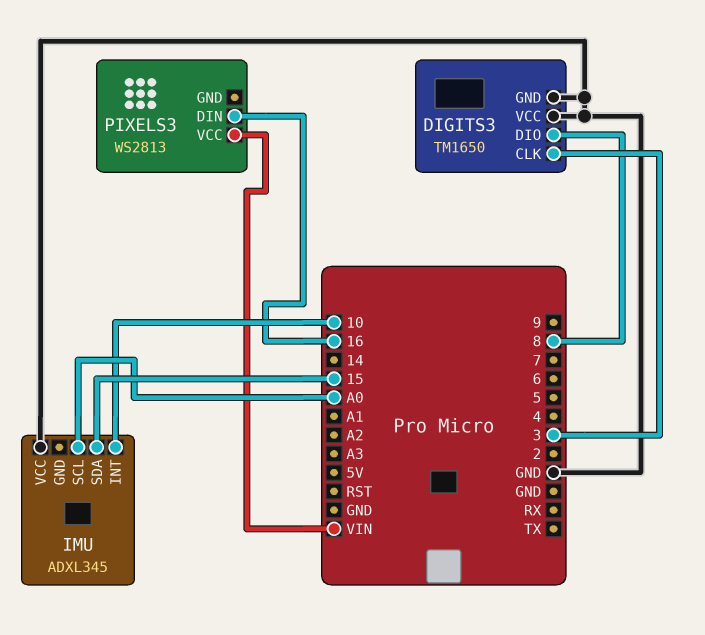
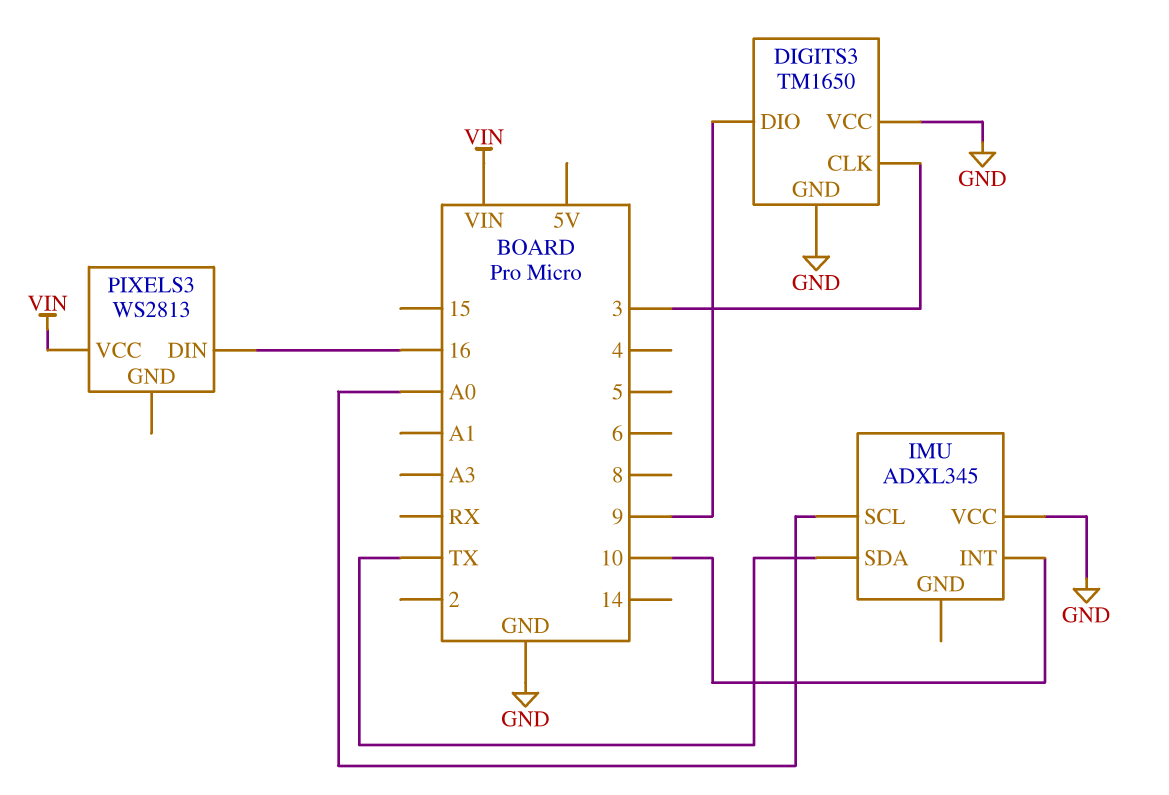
DIGITS3 pin DIO: 8 -> 9
IMU pin SDA: 15 -> TX

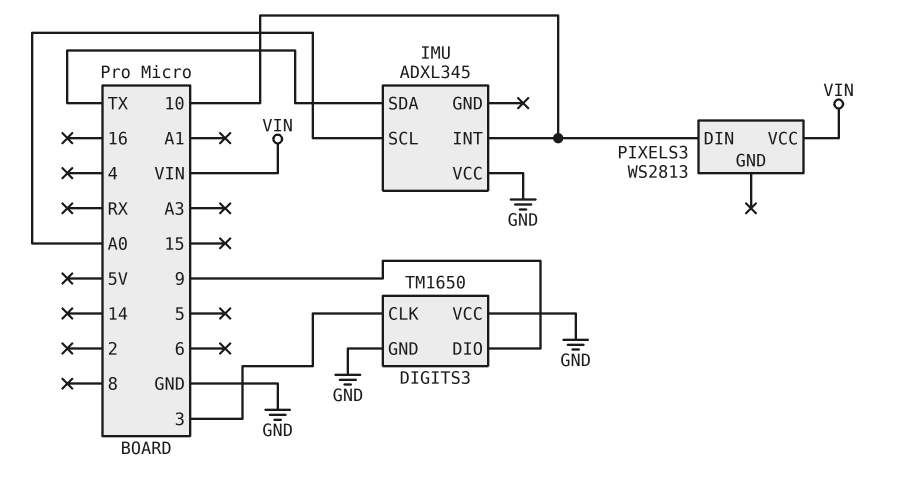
PIXELS3 pin DIN: 16 -> 10

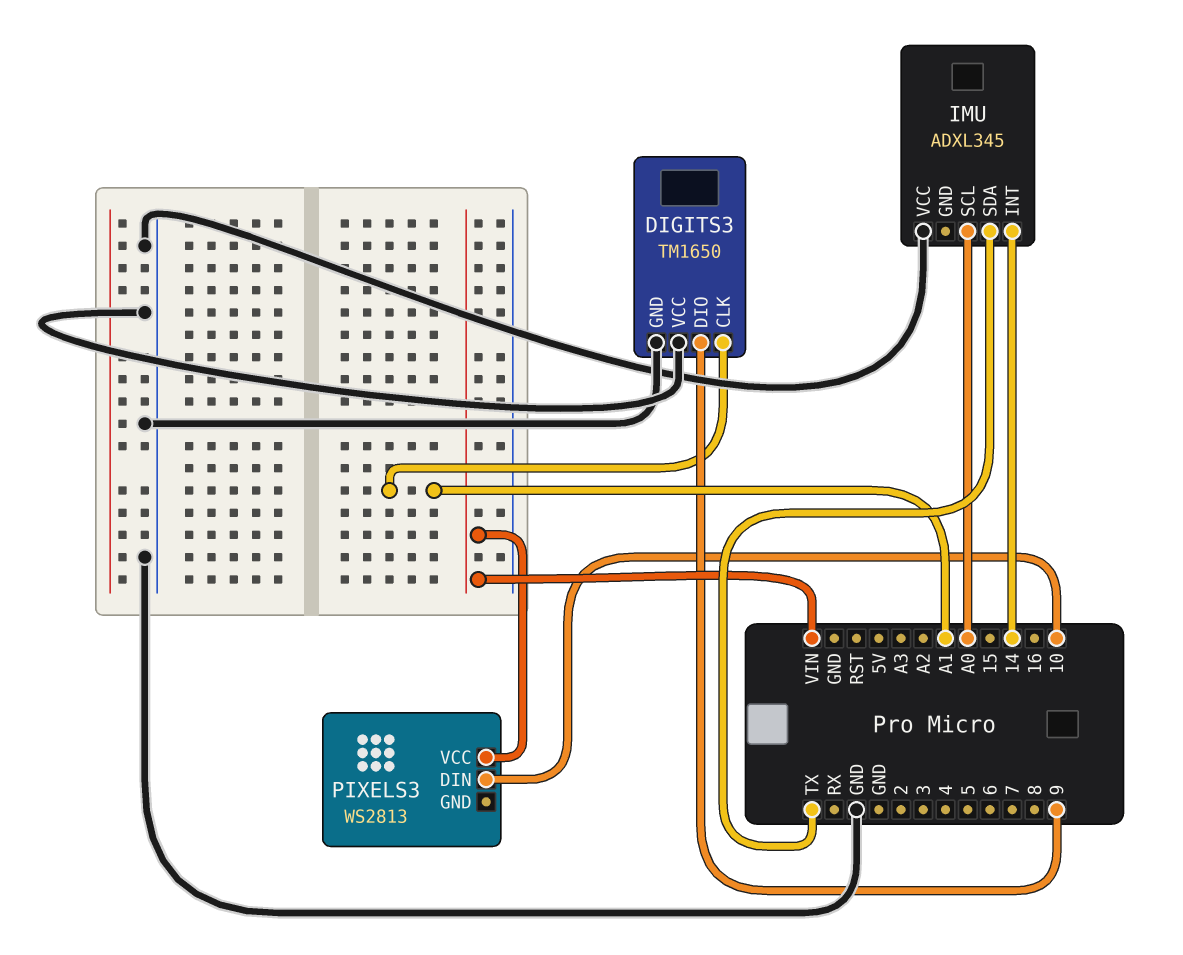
DIGITS3 pin CLK: 3 -> A1
IMU pin INT: 10 -> 14

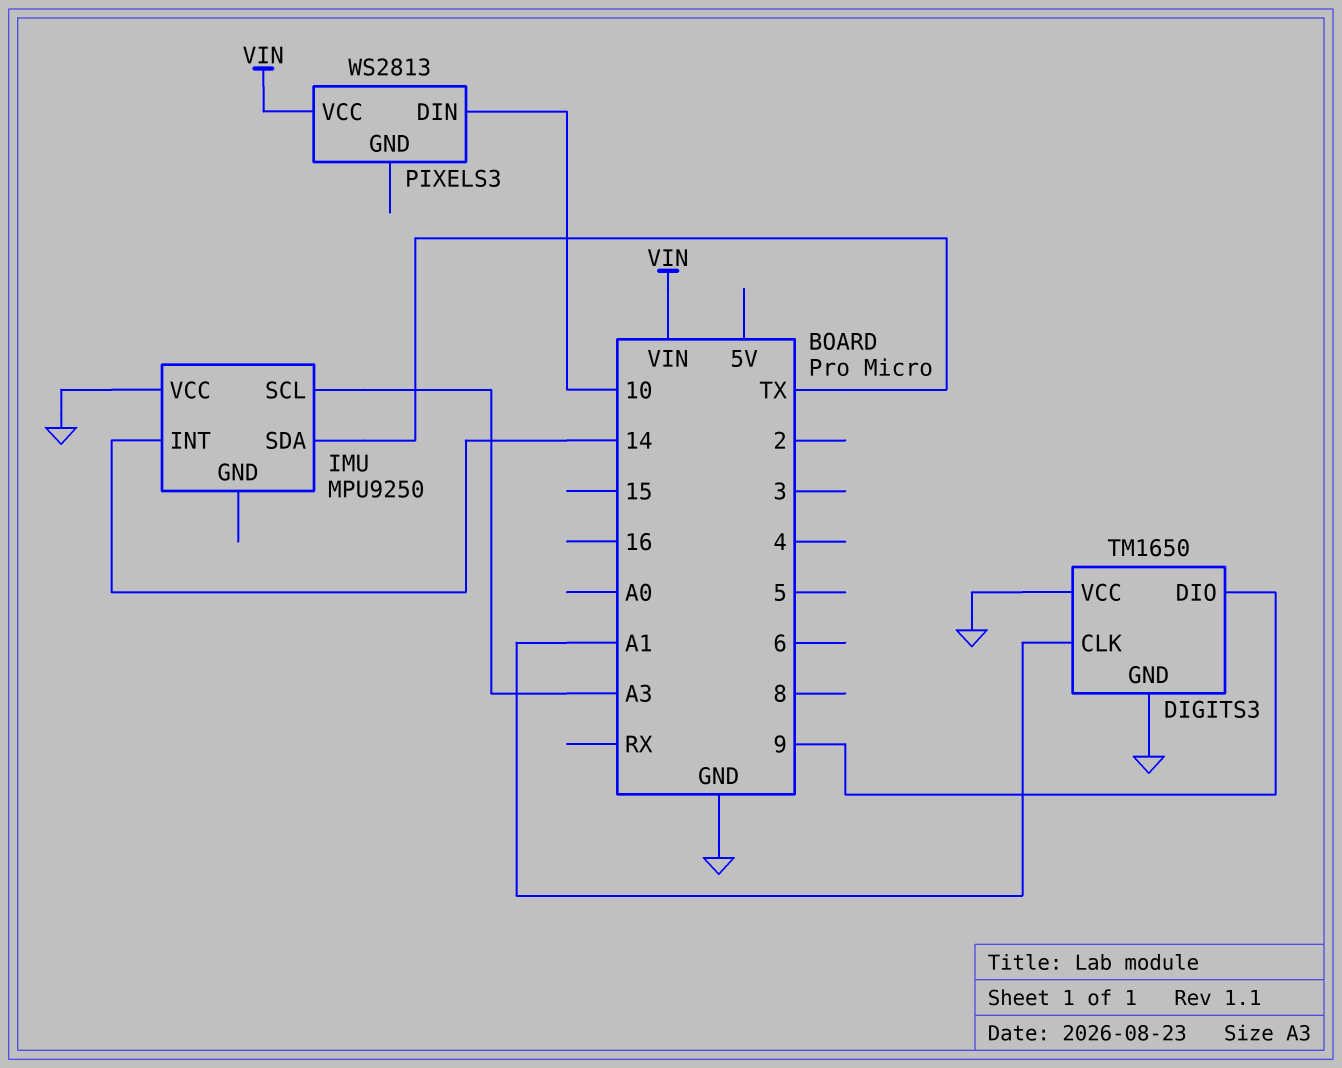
IMU: ADXL345 -> MPU9250
IMU pin SCL: A0 -> A3

